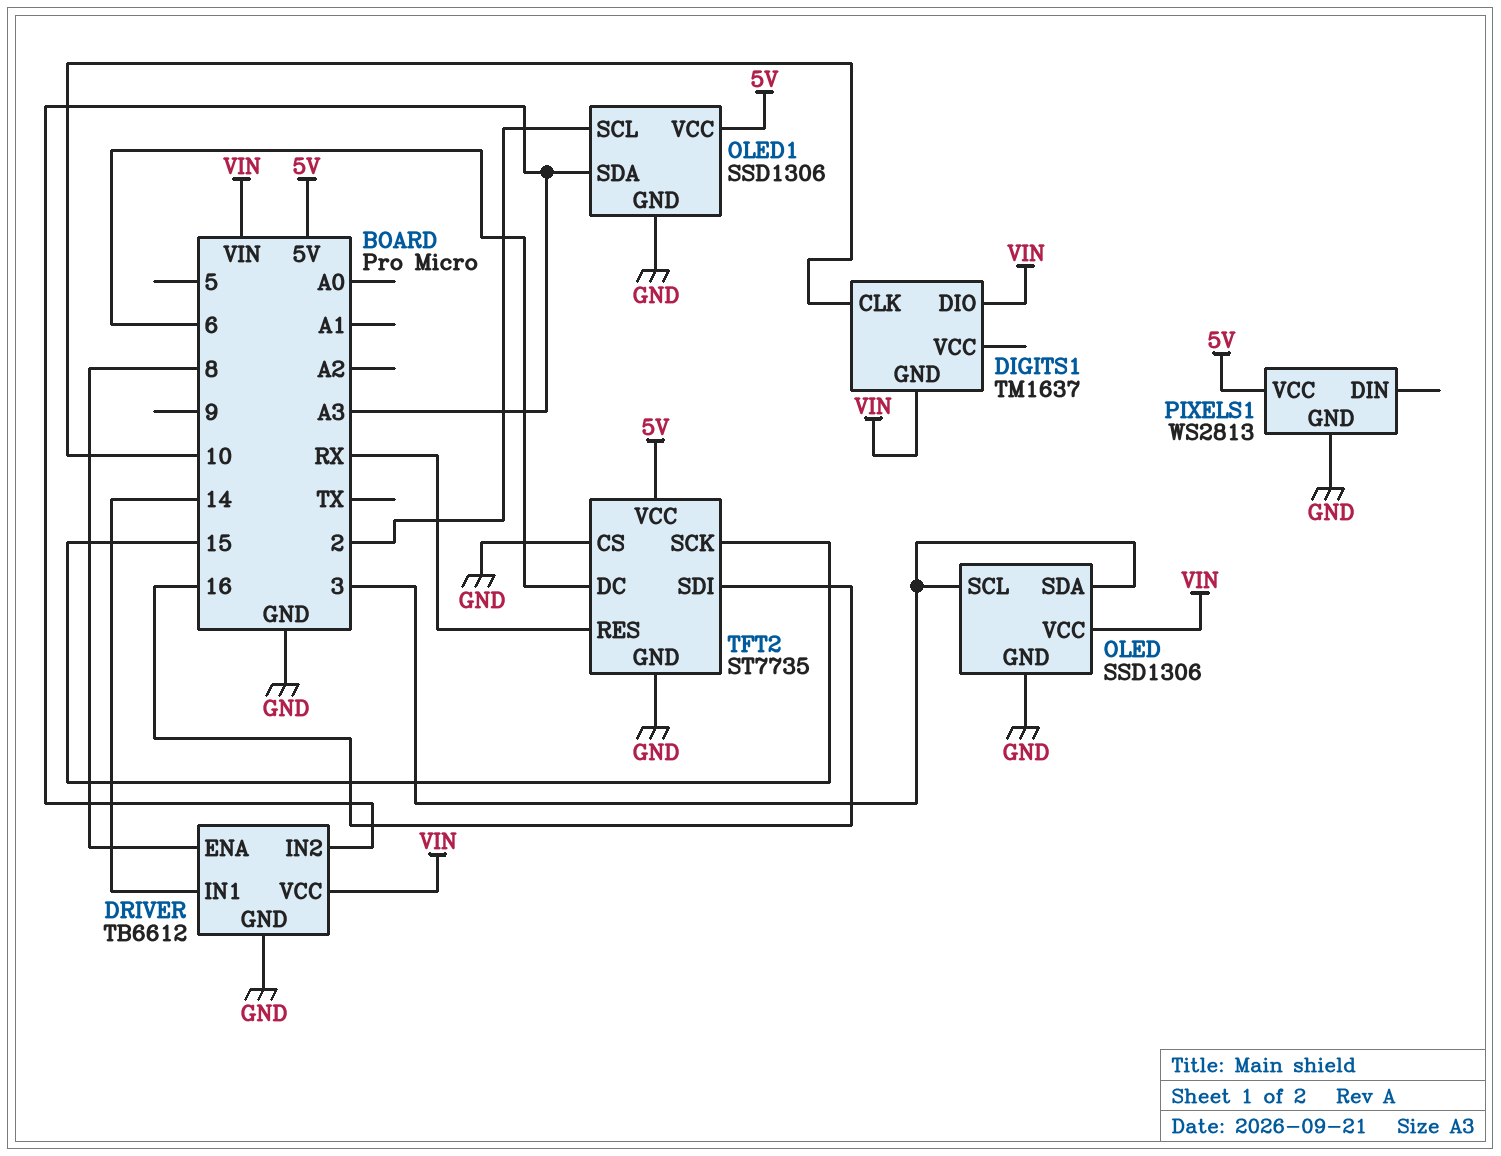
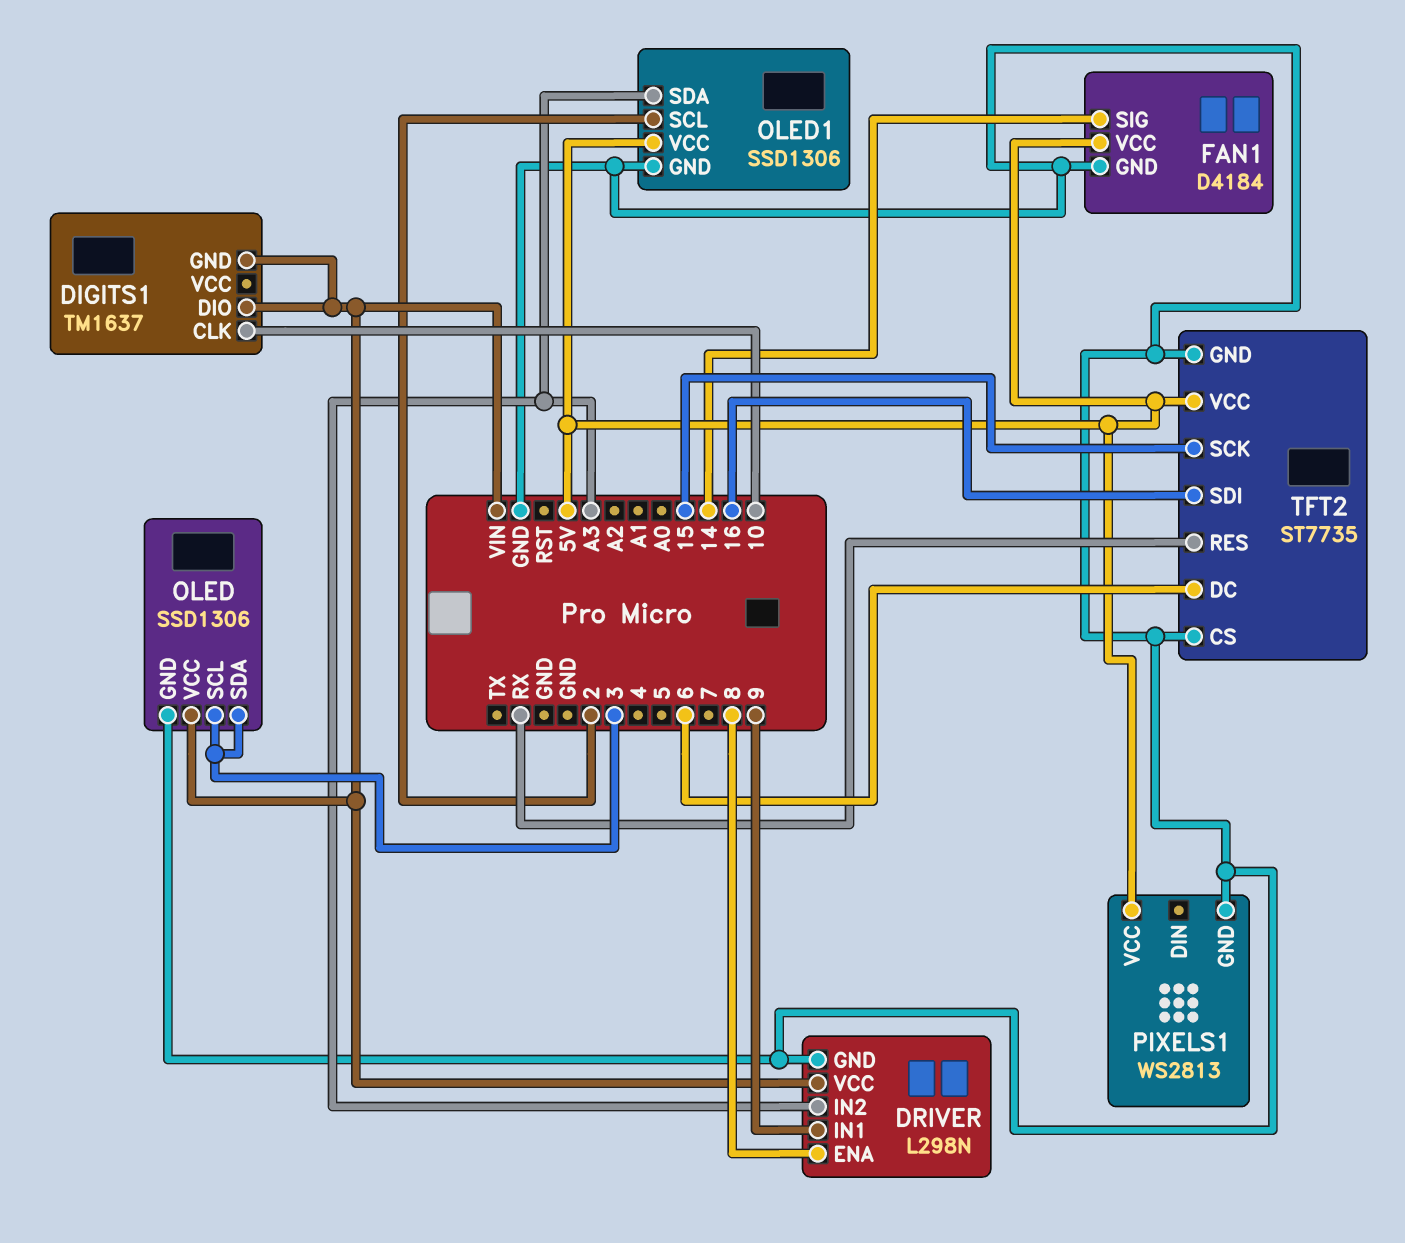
DRIVER: TB6612 -> L298N
DRIVER pin IN1: 14 -> 9
FAN1: none -> D4184
FAN1 pin GND: none -> GND
FAN1 pin SIG: none -> 14
FAN1 pin VCC: none -> 5V

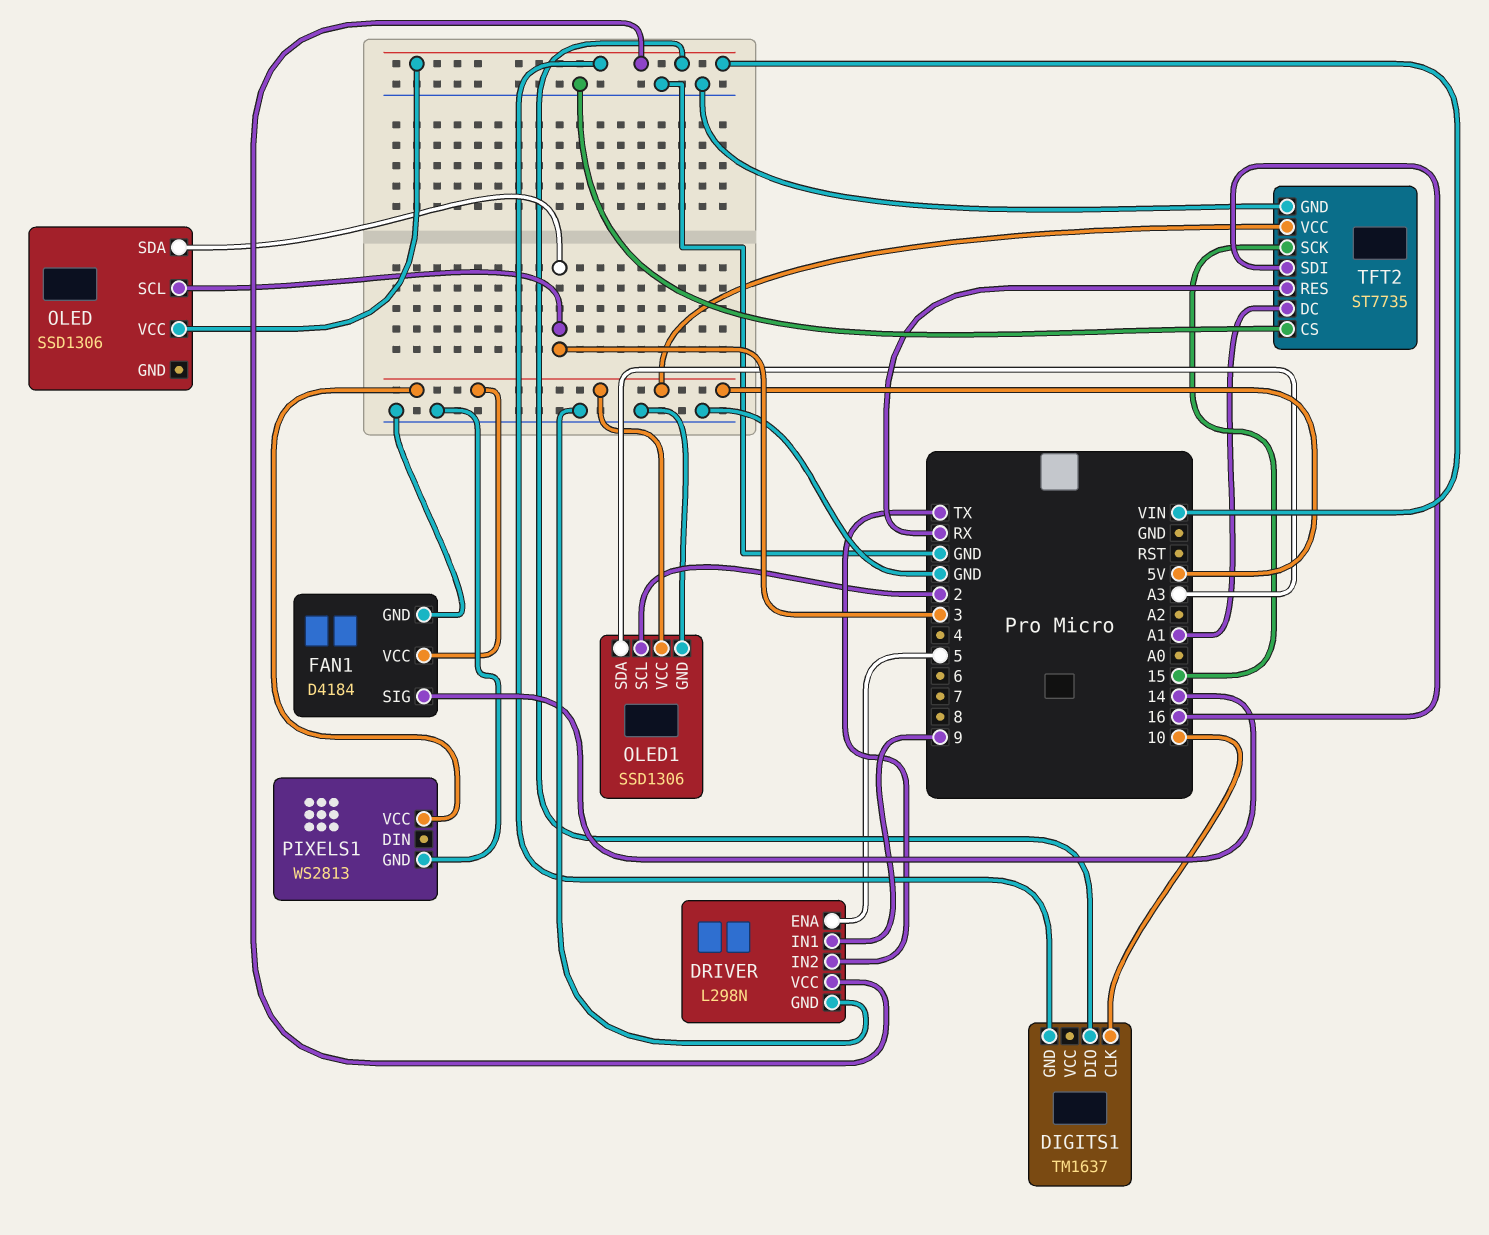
DRIVER pin ENA: 8 -> 5
DRIVER pin IN2: A3 -> TX
OLED pin GND: GND -> none
TFT2 pin DC: 6 -> A1

